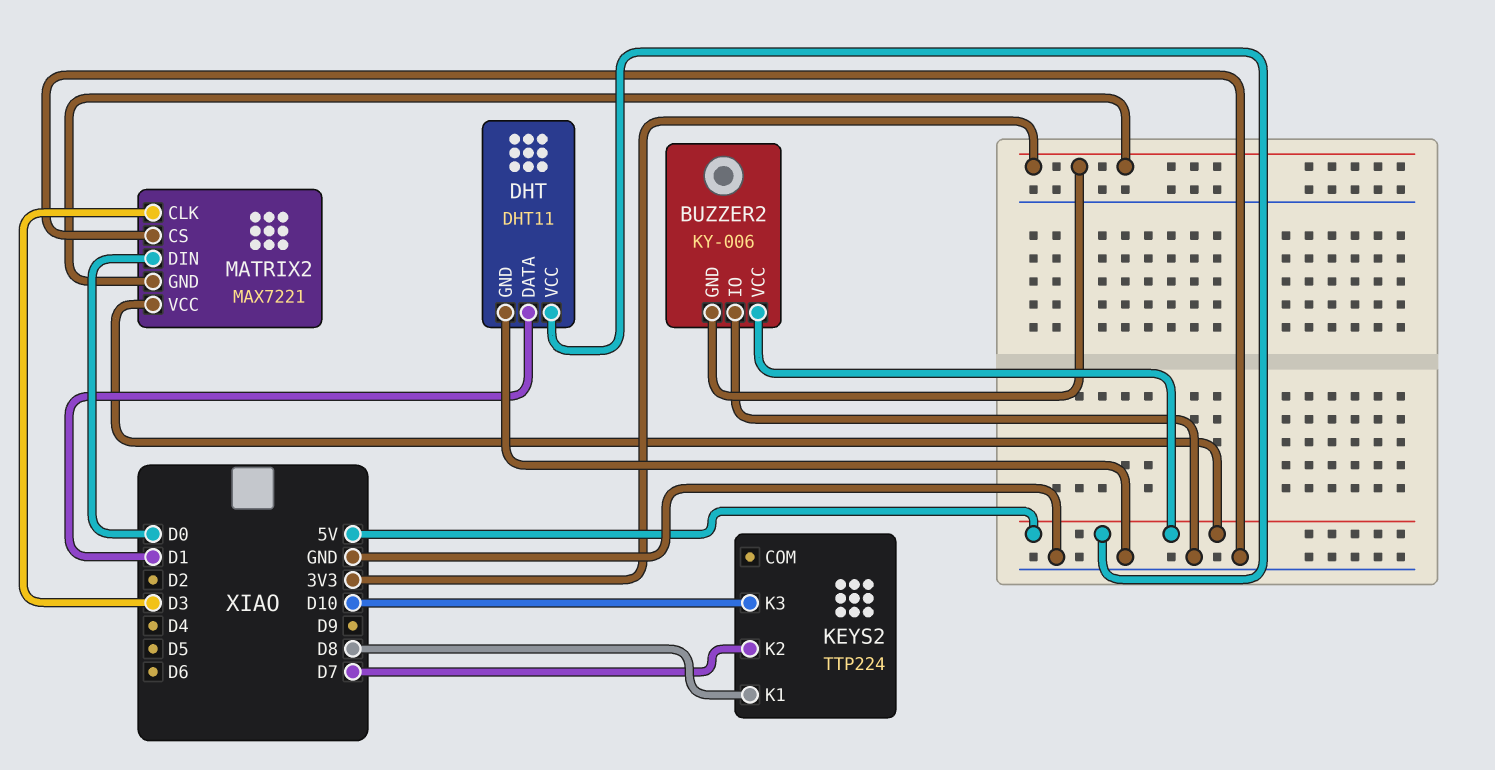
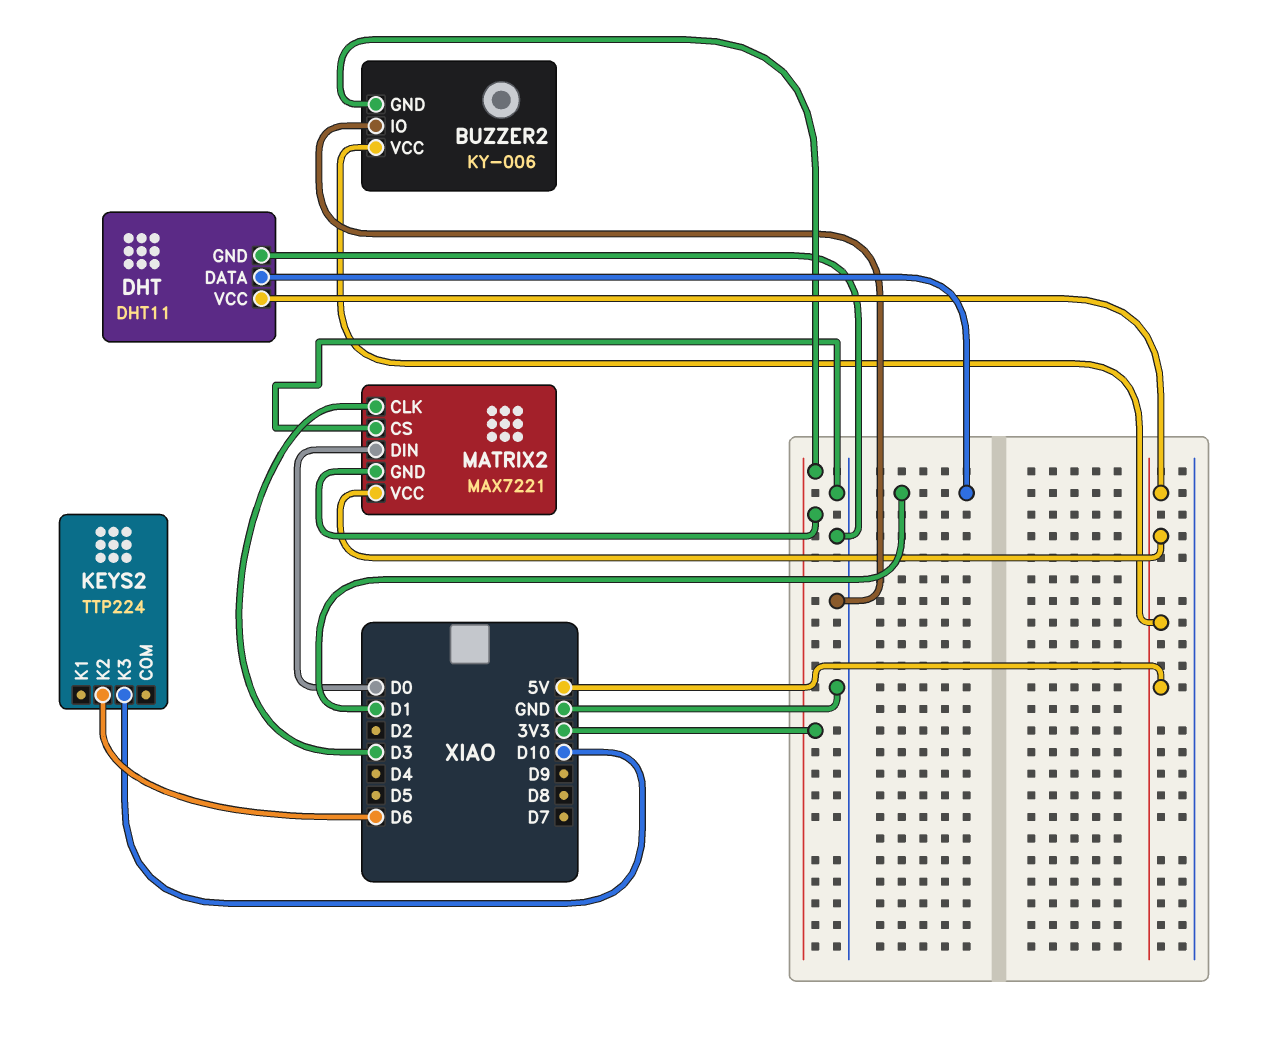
KEYS2 pin K1: D8 -> none
KEYS2 pin K2: D7 -> D6

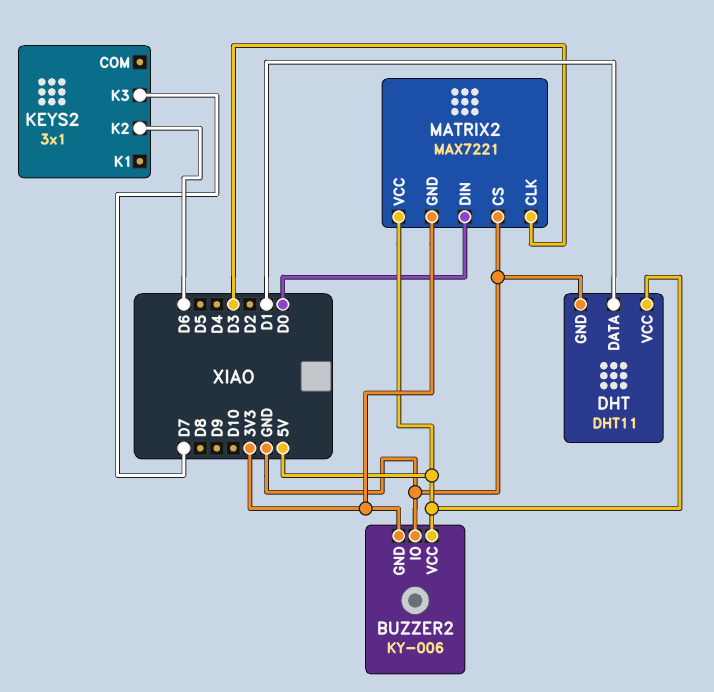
KEYS2: TTP224 -> 3x1
KEYS2 pin K3: D10 -> D7

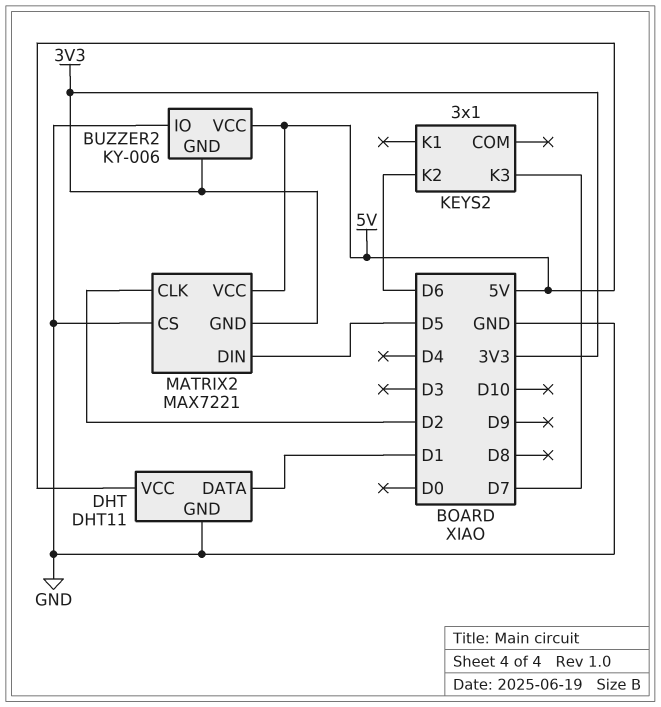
MATRIX2 pin CLK: D3 -> D2
MATRIX2 pin DIN: D0 -> D5

